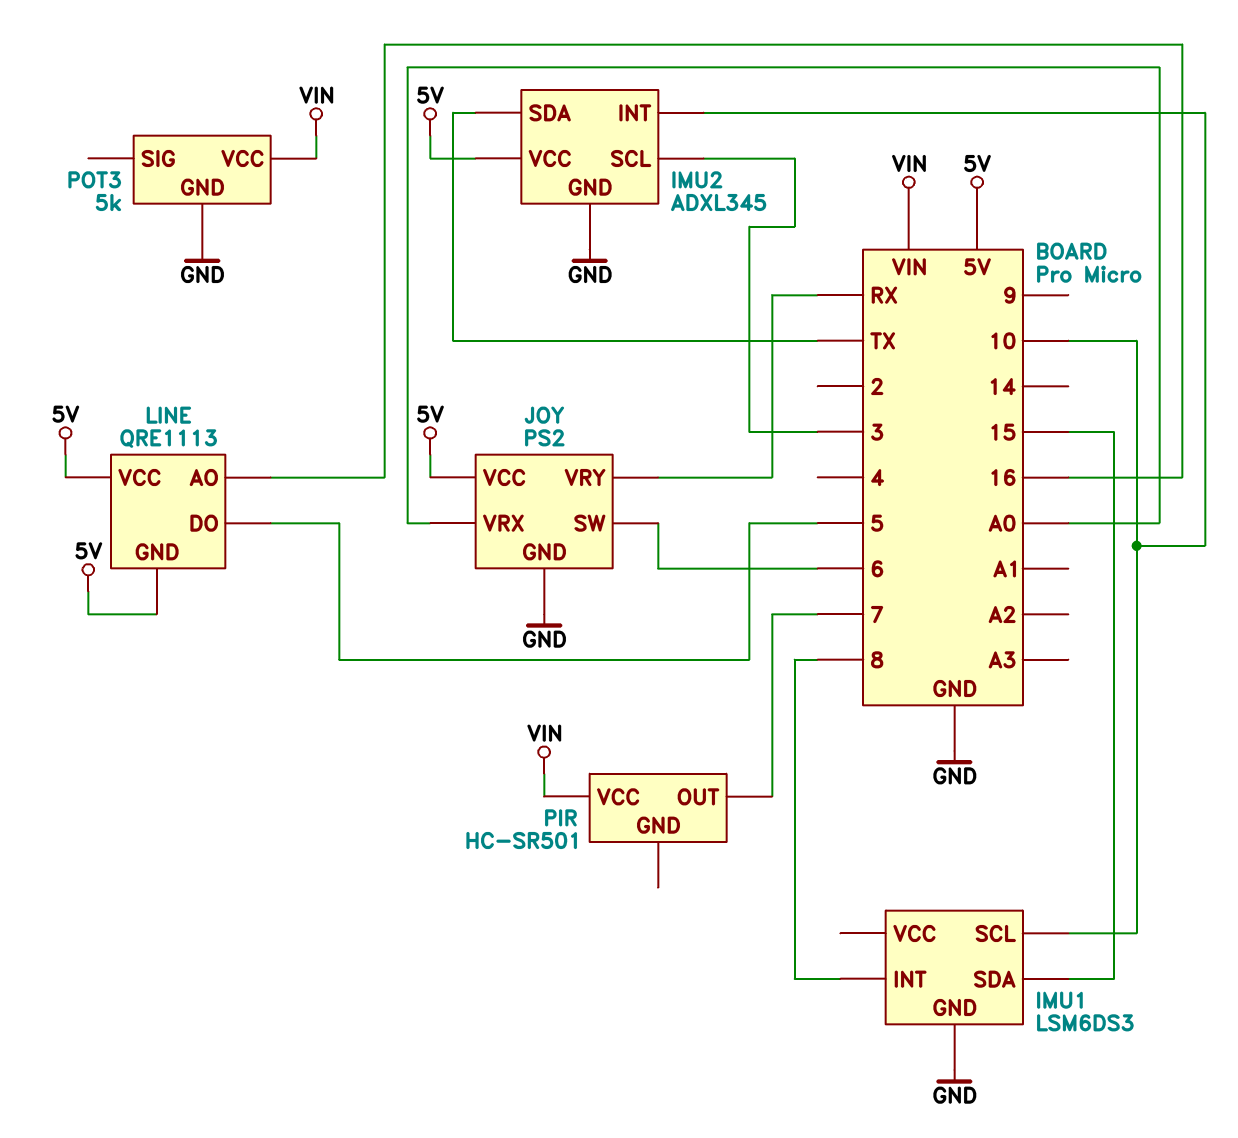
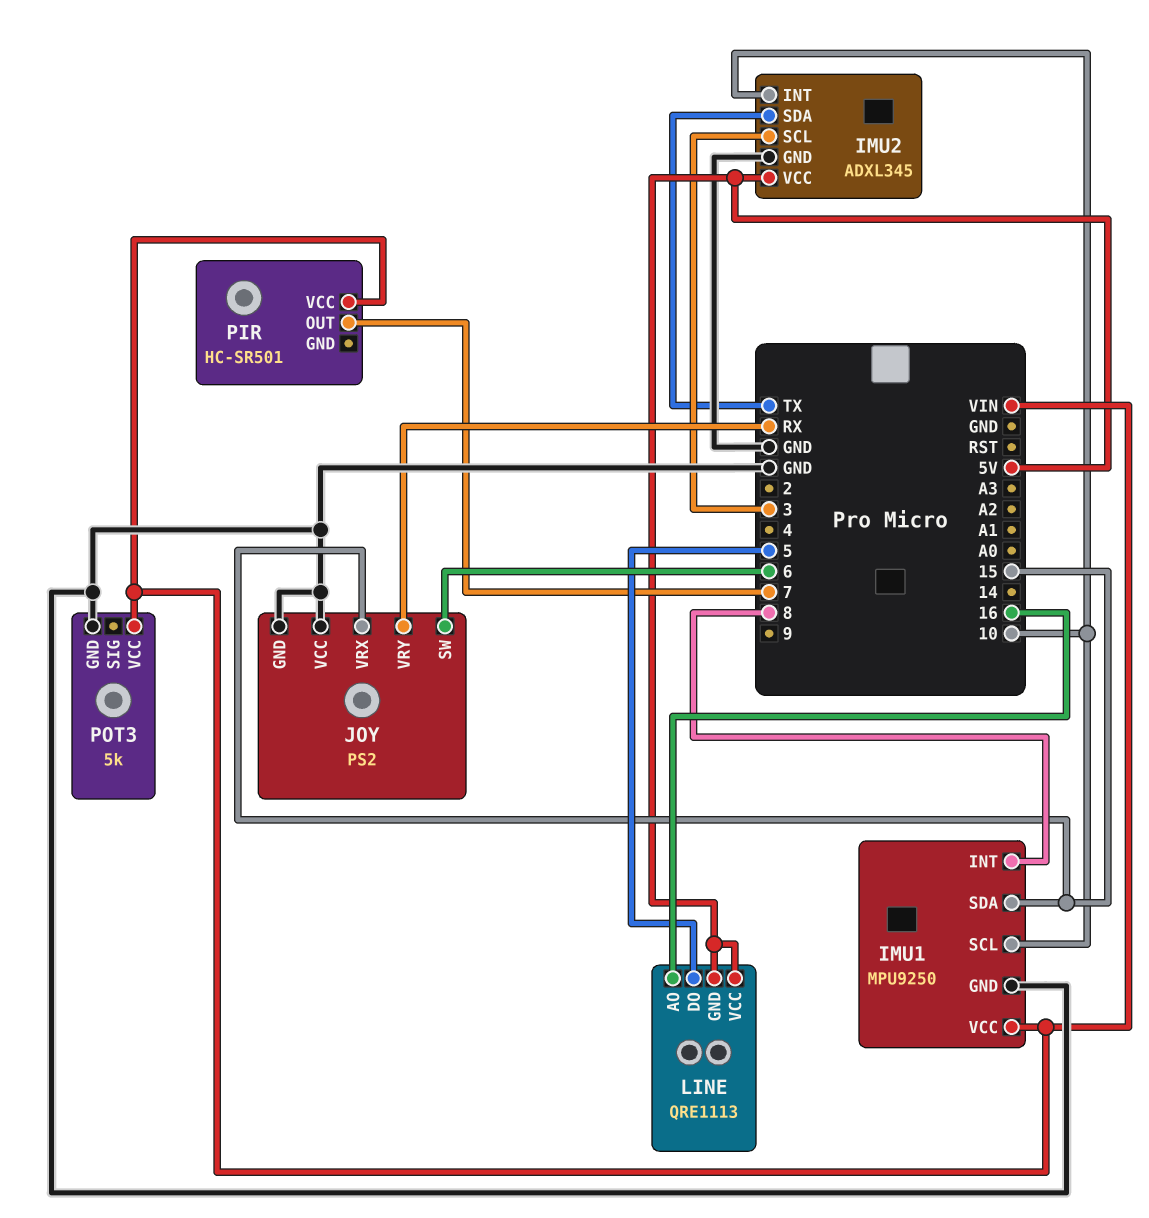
IMU1: LSM6DS3 -> MPU9250
IMU1 pin VCC: none -> VIN
JOY pin VCC: 5V -> GND
JOY pin VRX: A0 -> 15

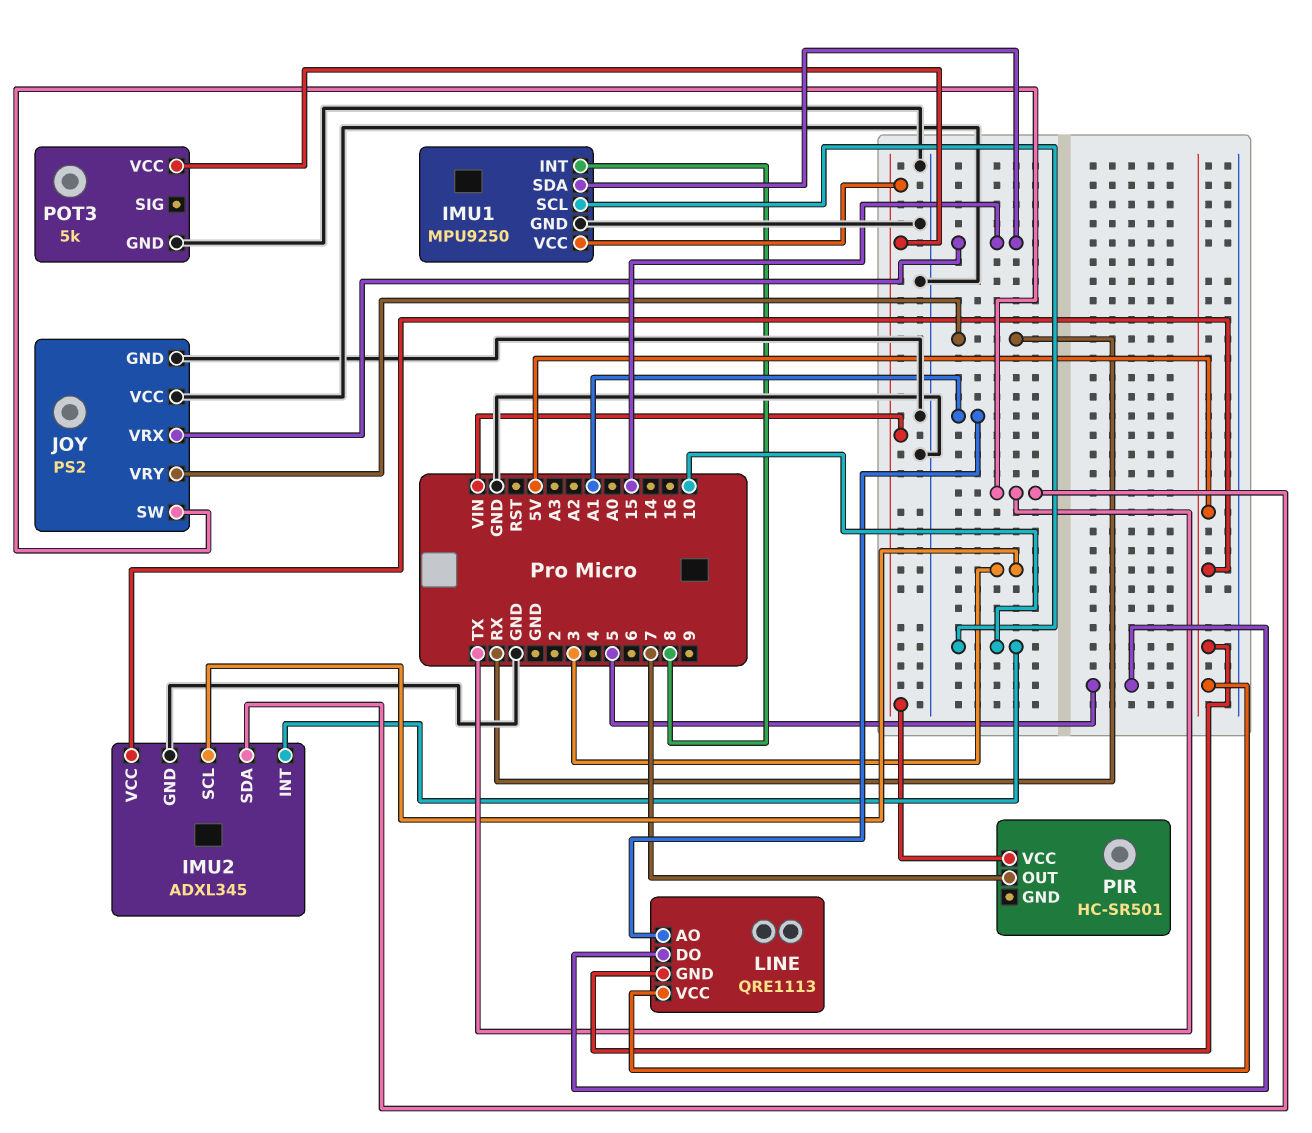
JOY pin SW: 6 -> TX
LINE pin AO: 16 -> A1

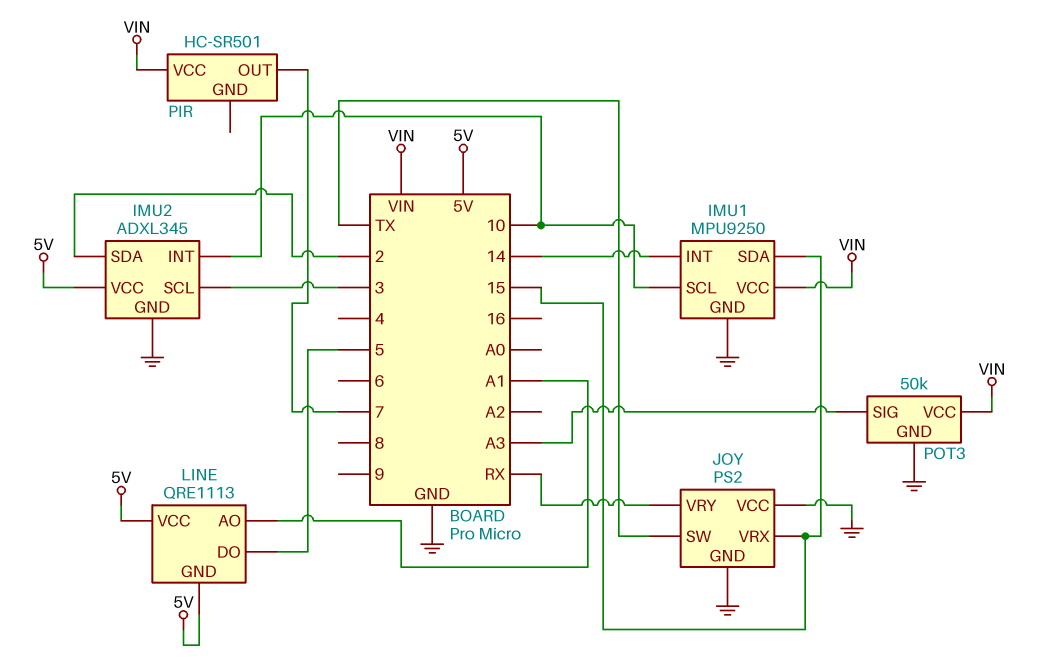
IMU1 pin INT: 8 -> 14
IMU2 pin SDA: TX -> 2
POT3: 5k -> 50k
POT3 pin SIG: none -> A3

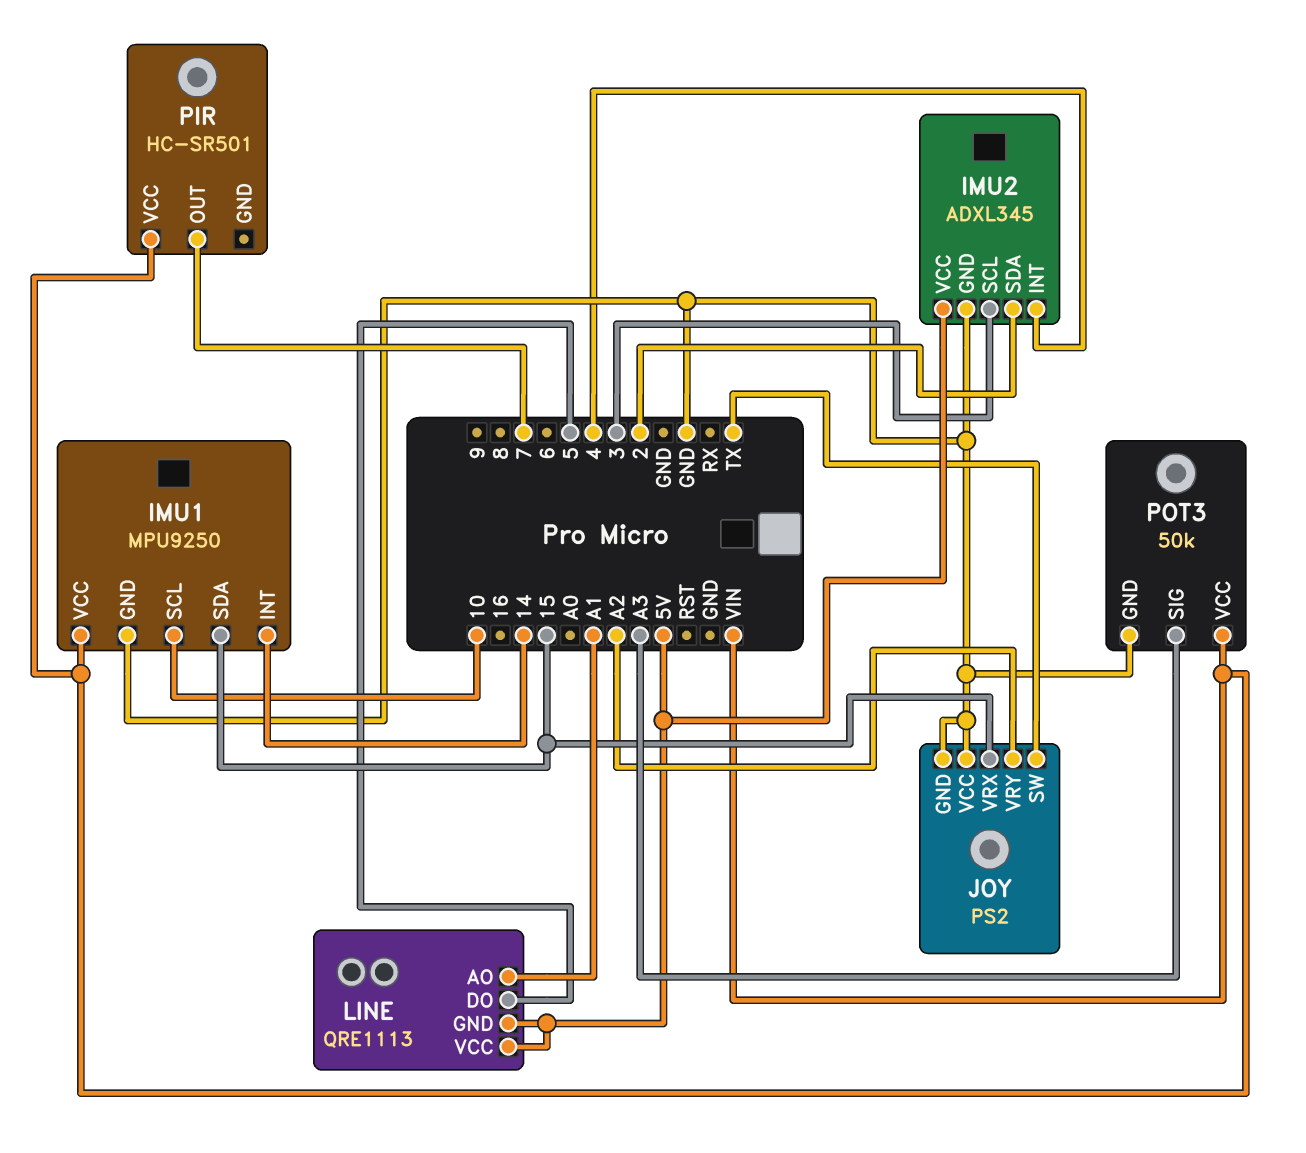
IMU2 pin INT: 10 -> 4
JOY pin VRY: RX -> A2

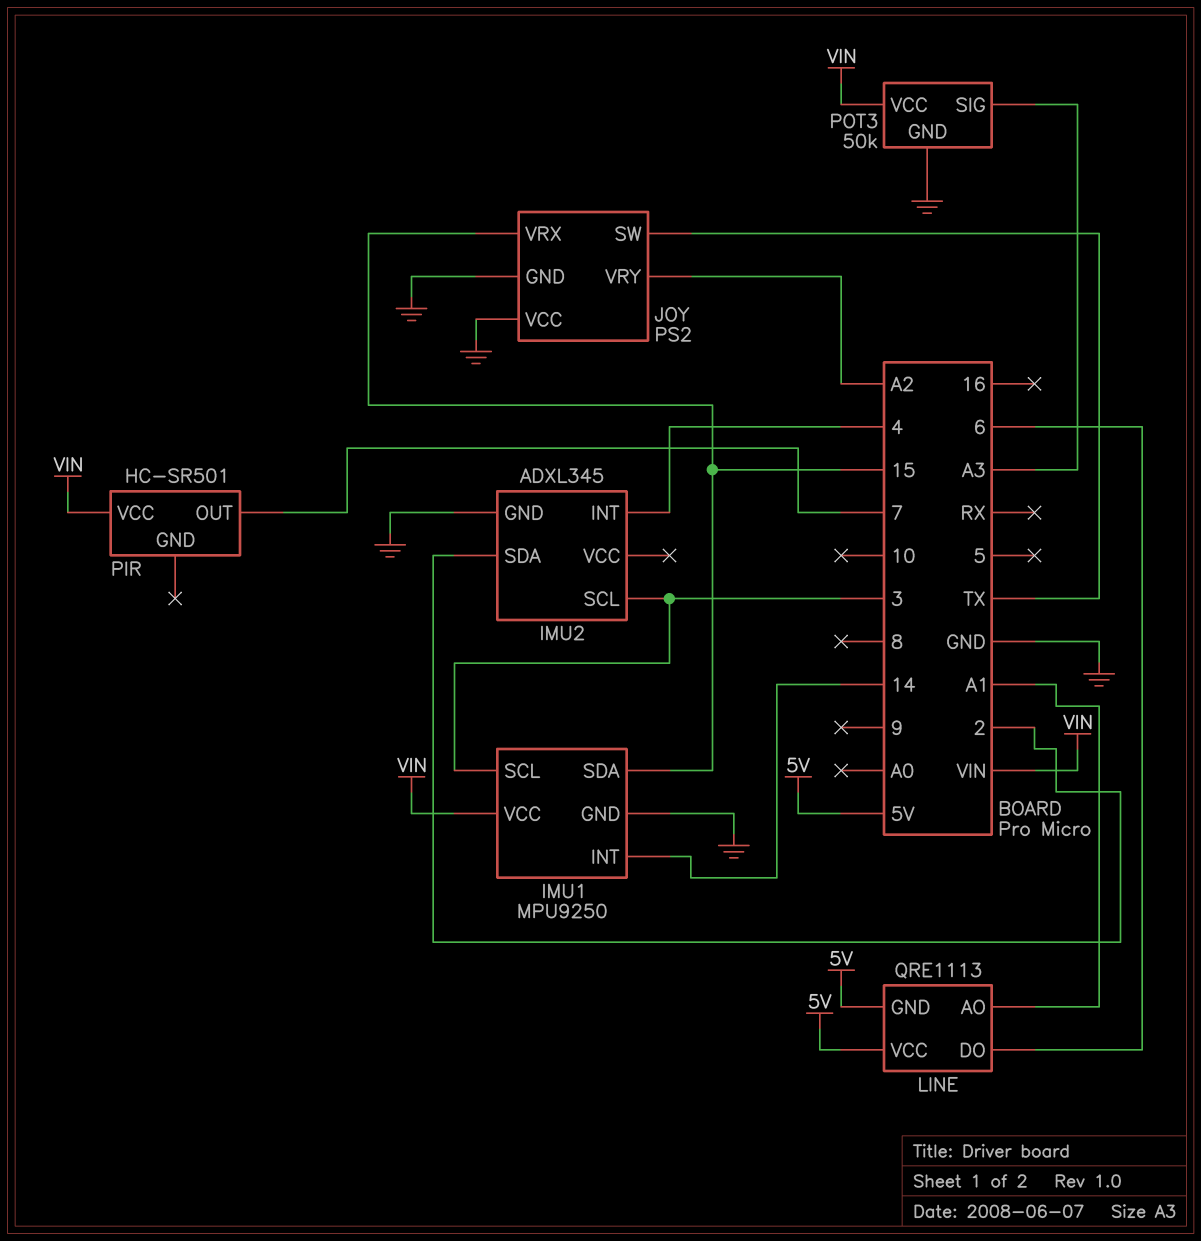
IMU1 pin SCL: 10 -> 3
IMU2 pin VCC: 5V -> none
LINE pin DO: 5 -> 6

